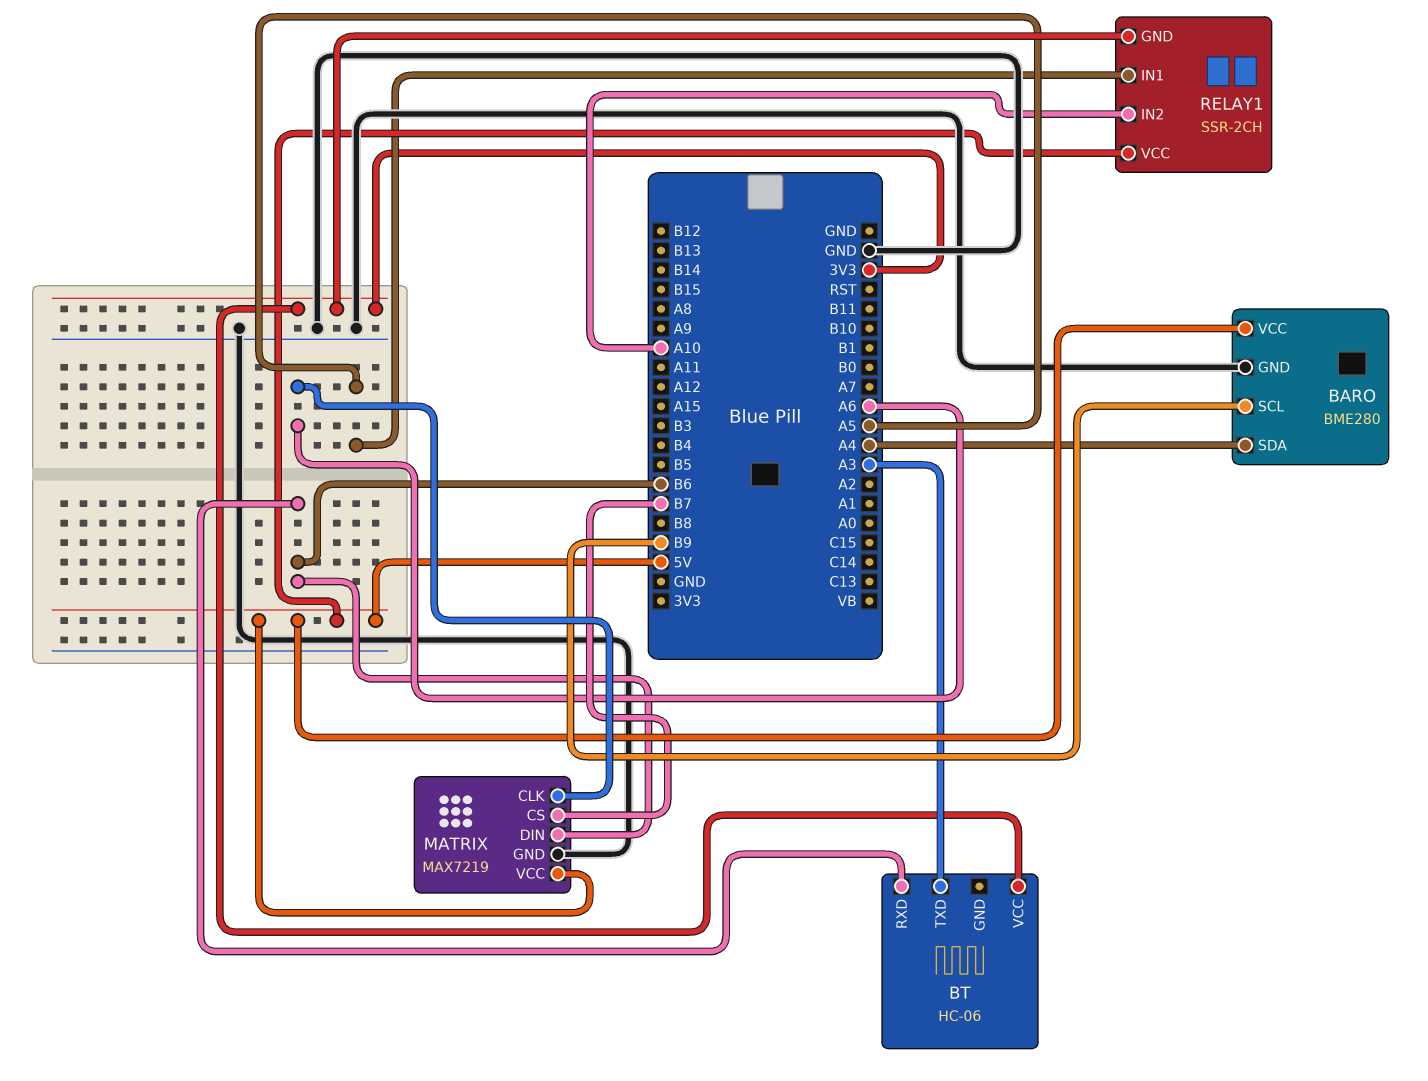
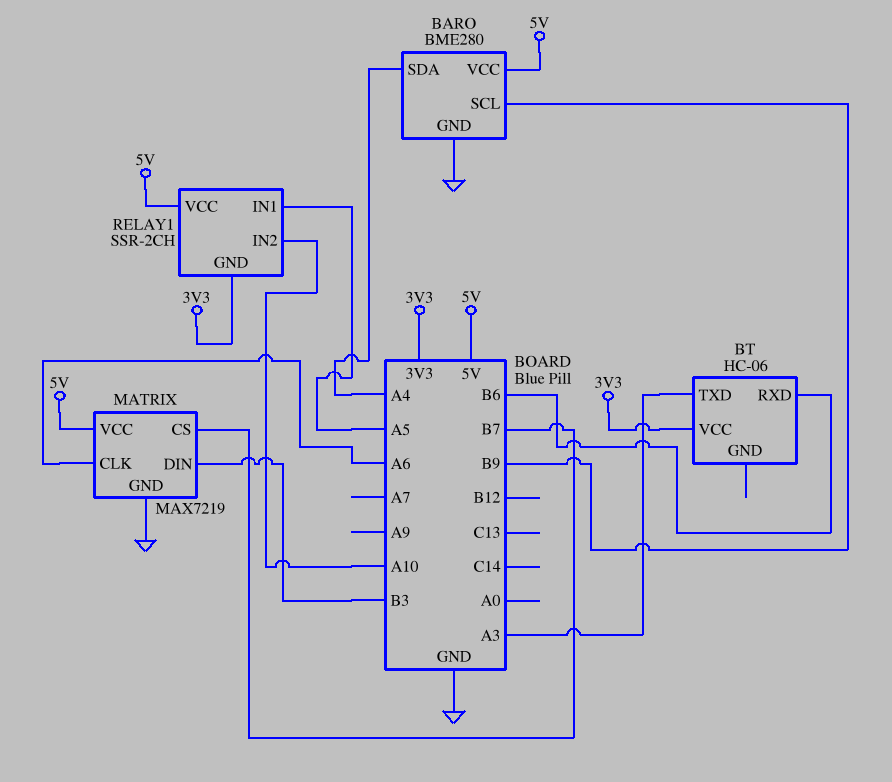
MATRIX pin DIN: B6 -> B3

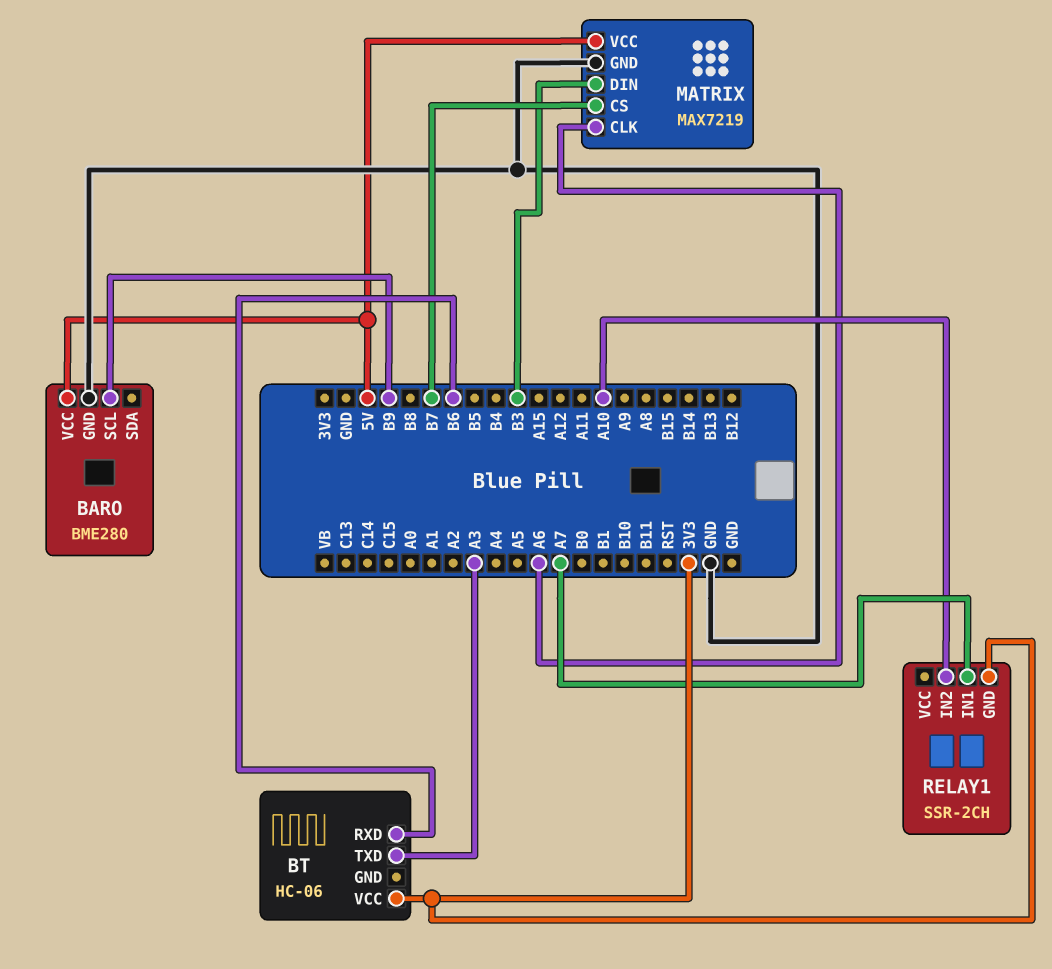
BARO pin SDA: A4 -> none
RELAY1 pin IN1: A5 -> A7
RELAY1 pin VCC: 5V -> none

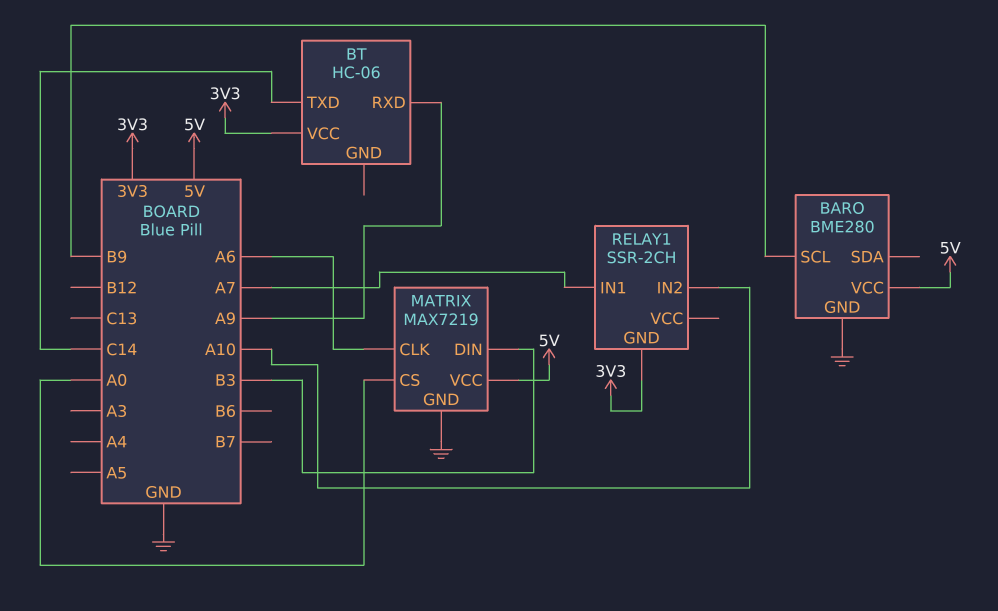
BT pin RXD: B6 -> A9
BT pin TXD: A3 -> C14
MATRIX pin CS: B7 -> A0

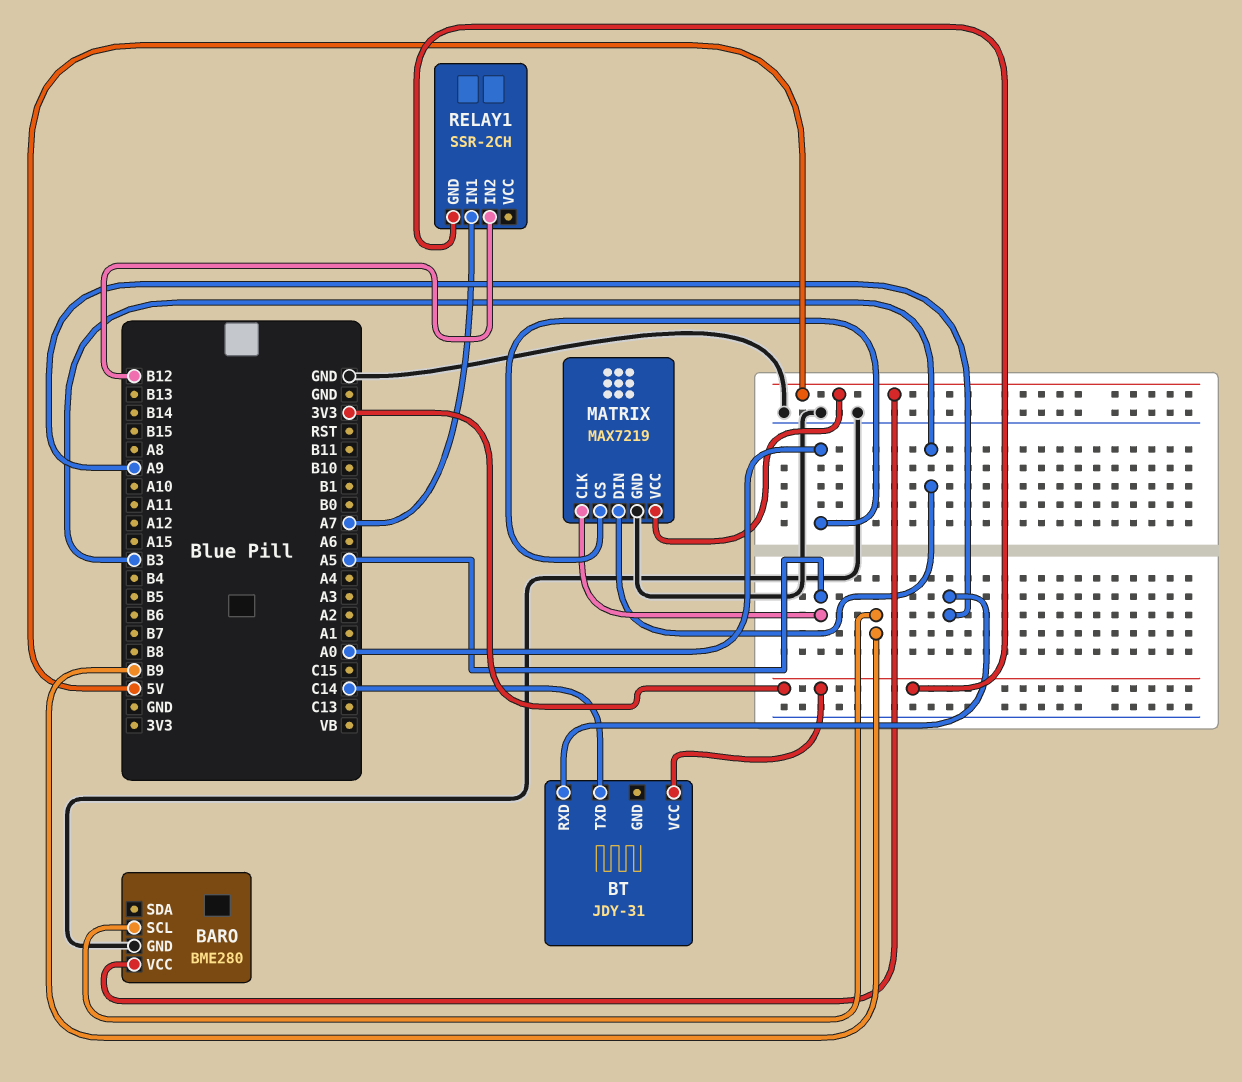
BT: HC-06 -> JDY-31
MATRIX pin CLK: A6 -> A5
RELAY1 pin IN2: A10 -> B12

